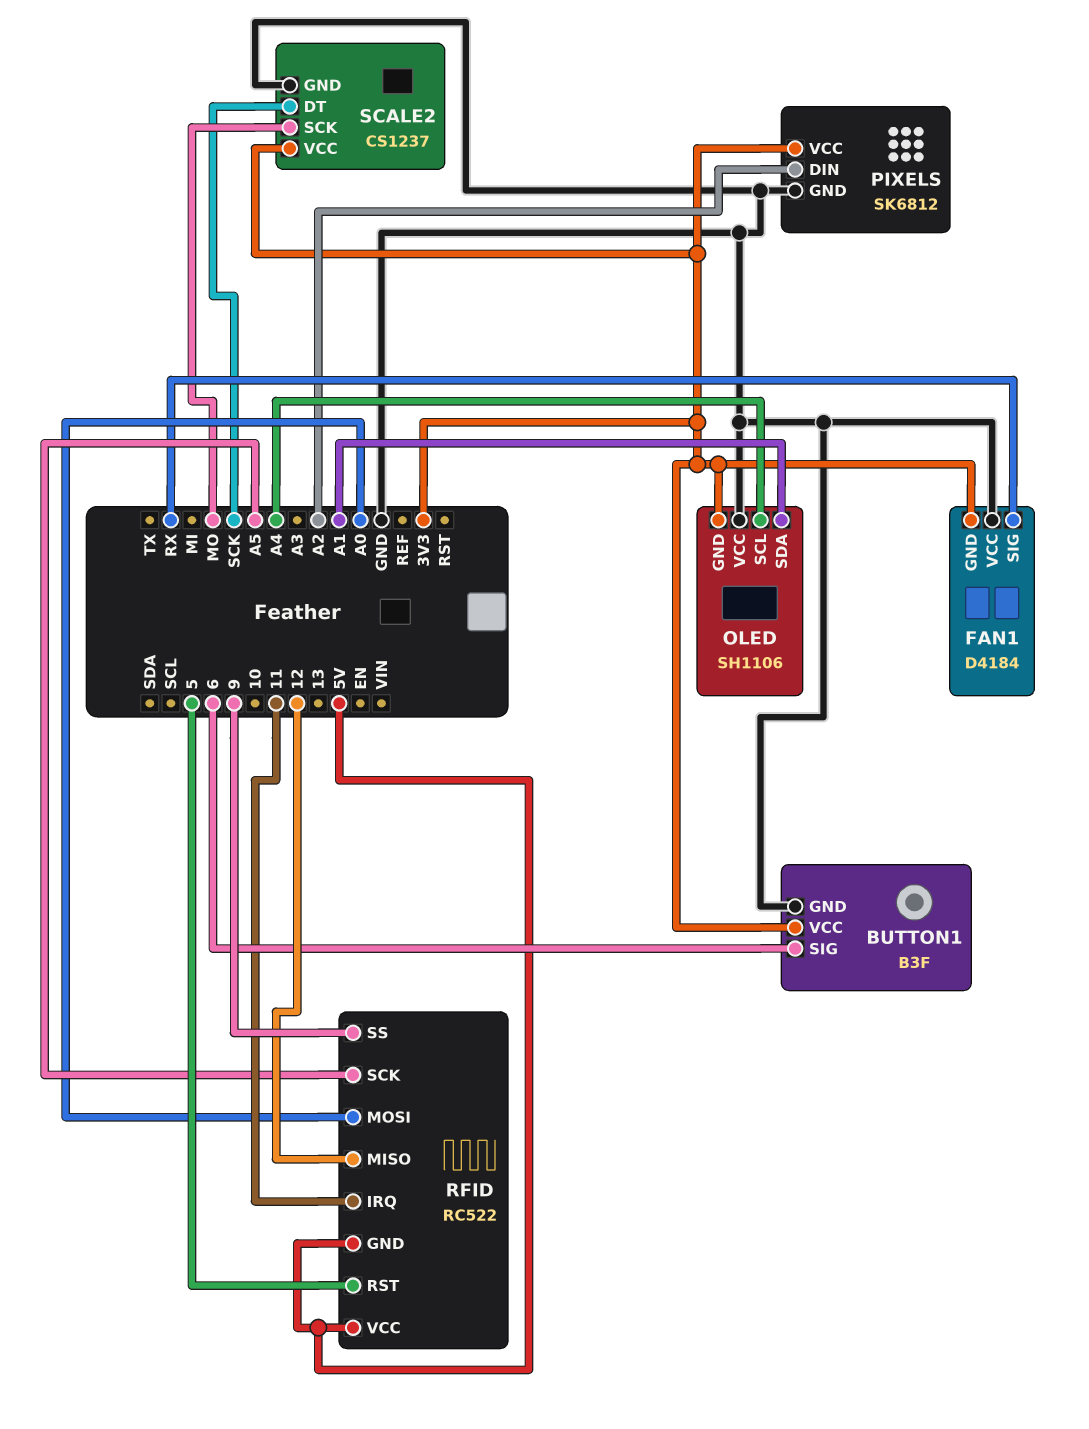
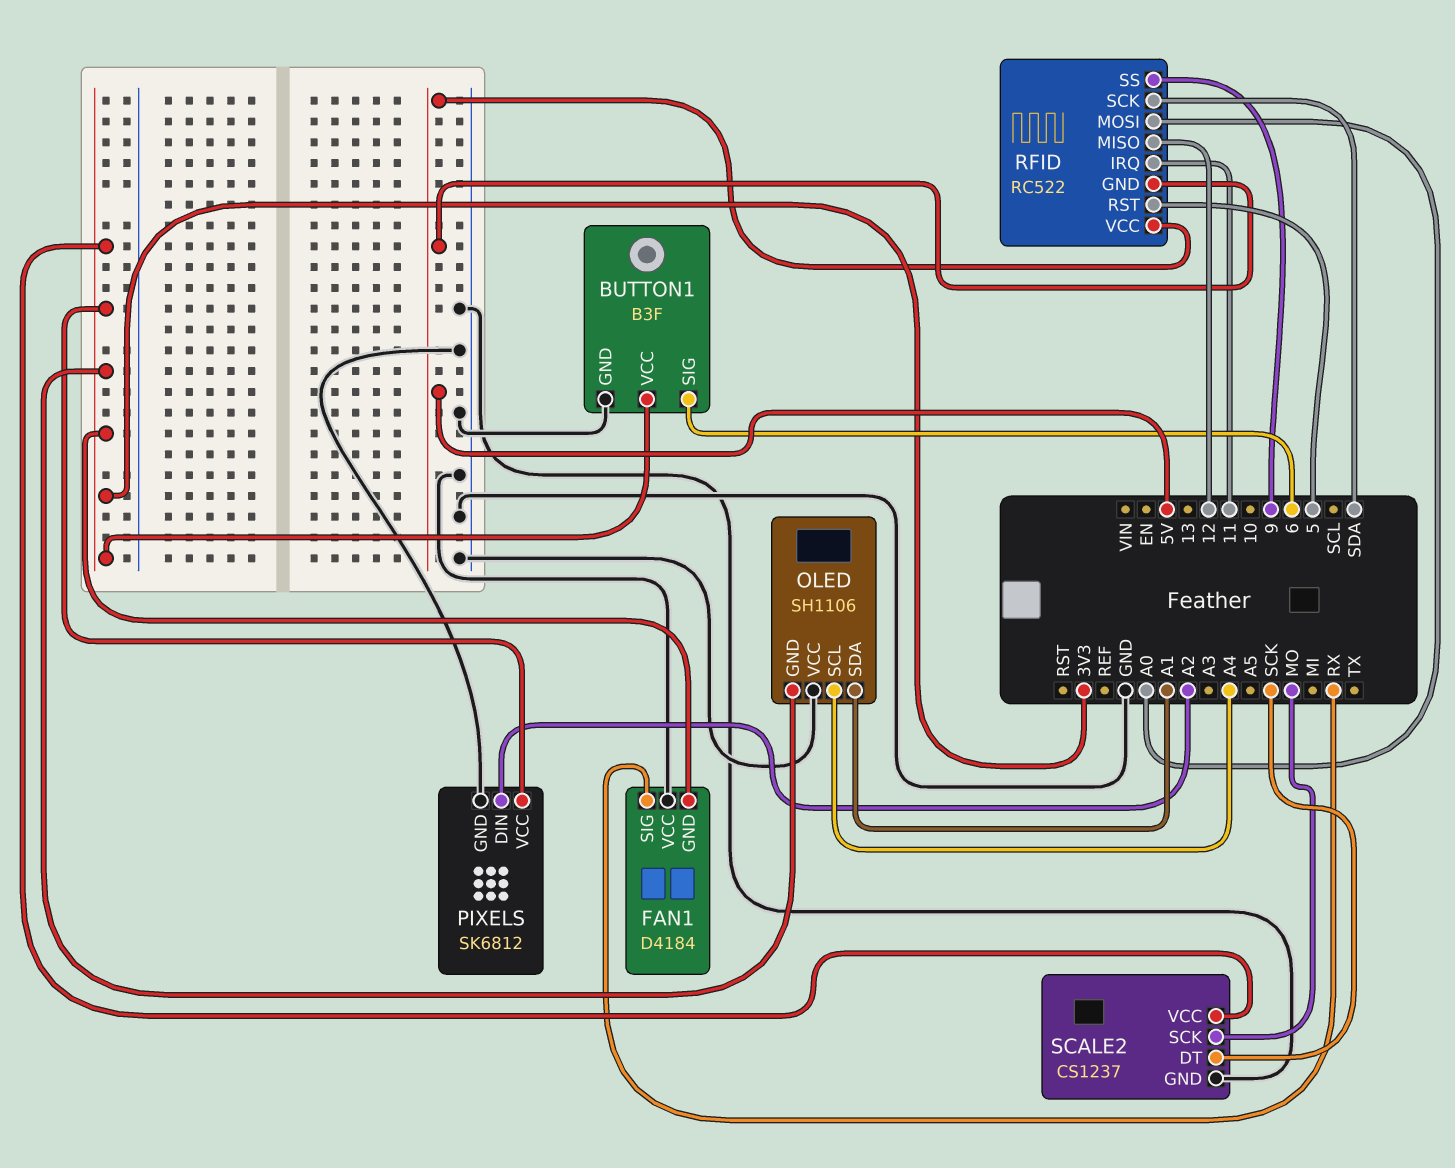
RFID pin SCK: A5 -> SDA

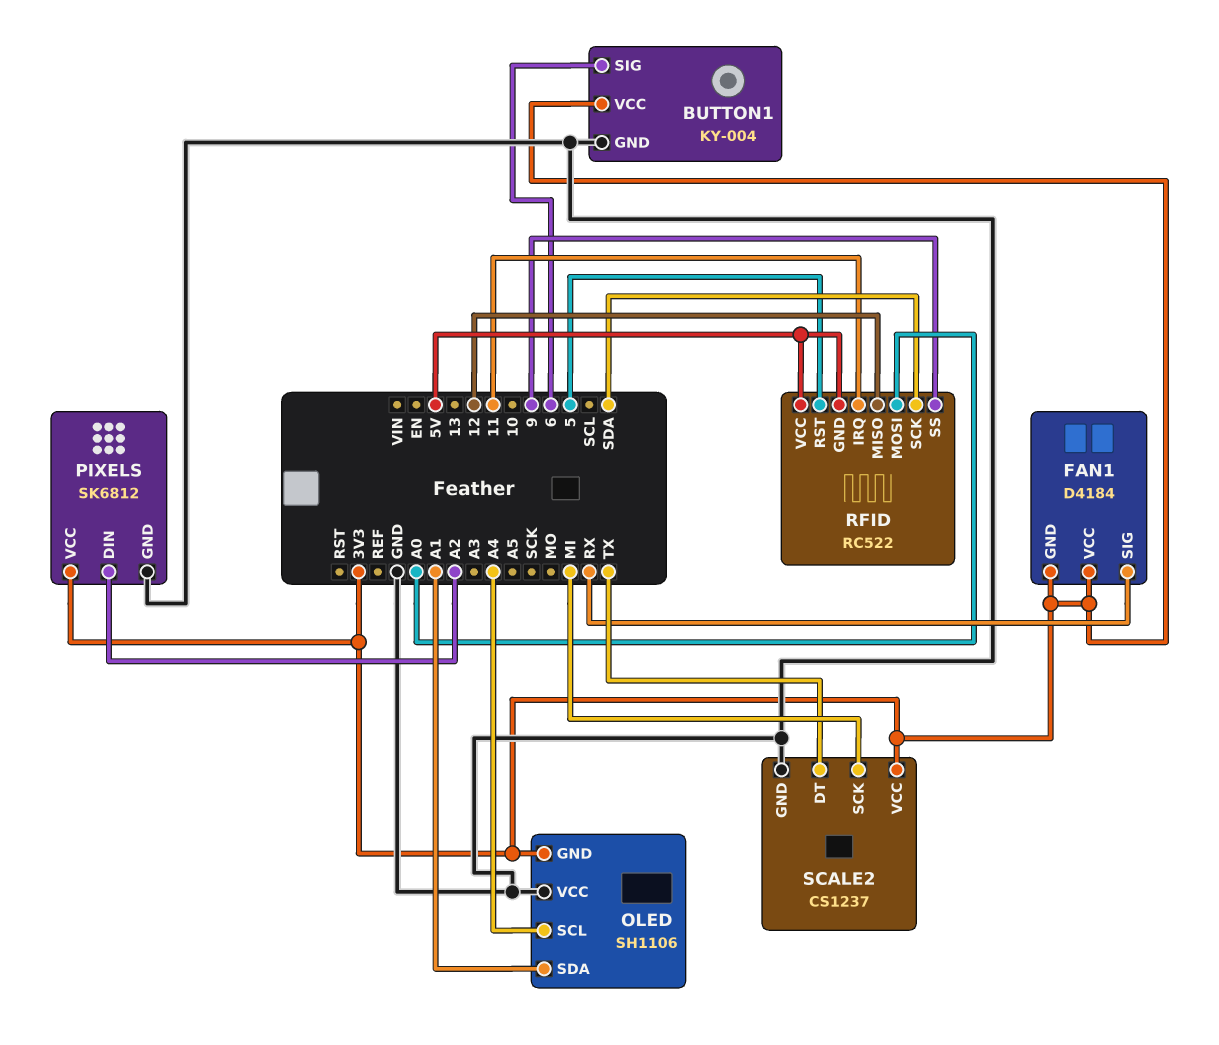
BUTTON1: B3F -> KY-004
FAN1 pin VCC: GND -> 3V3
SCALE2 pin DT: SCK -> TX
SCALE2 pin SCK: MO -> MI

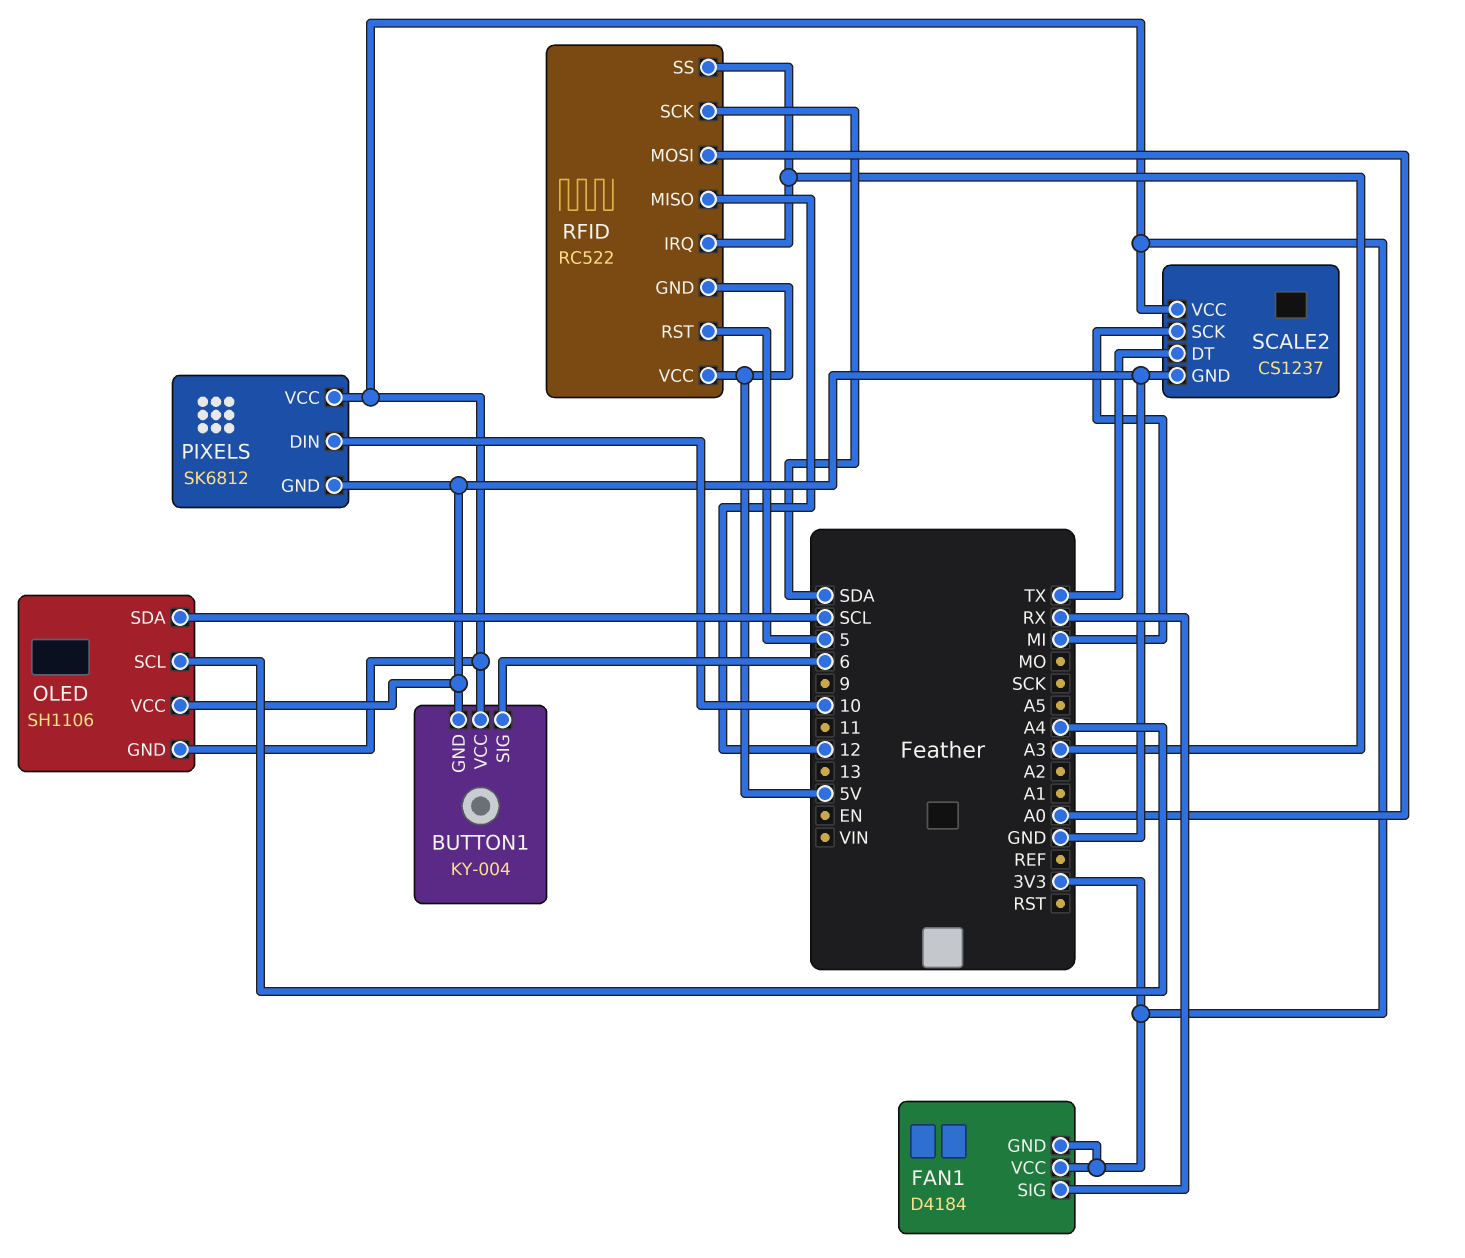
OLED pin SDA: A1 -> SCL
PIXELS pin DIN: A2 -> 10
RFID pin IRQ: 11 -> A3
RFID pin SS: 9 -> A3

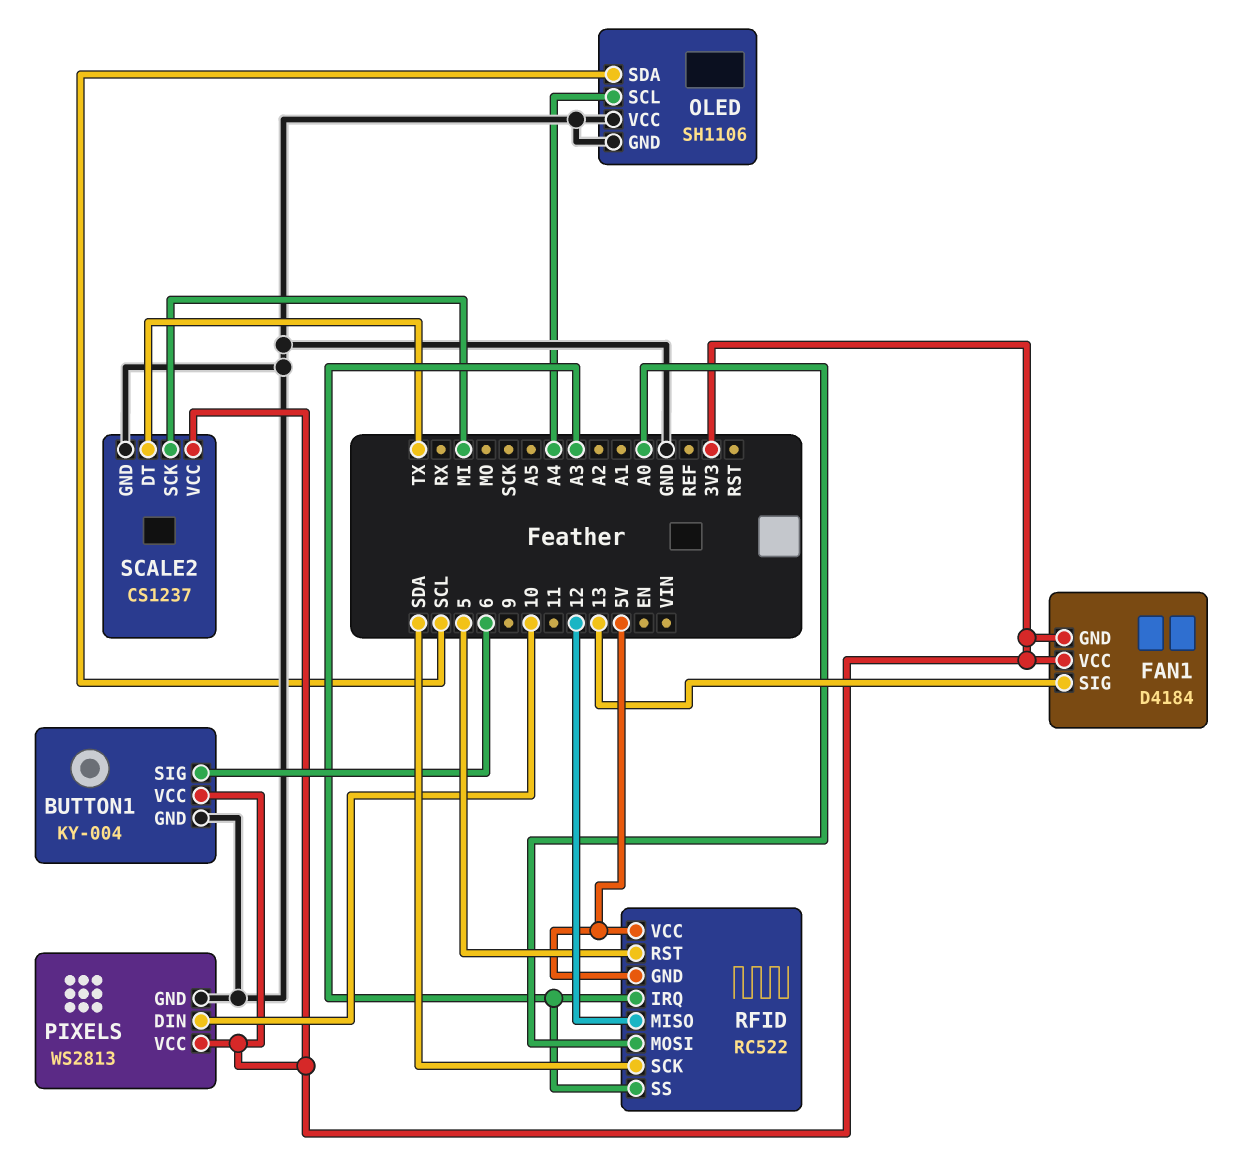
FAN1 pin SIG: RX -> 13
OLED pin GND: 3V3 -> GND
PIXELS: SK6812 -> WS2813

